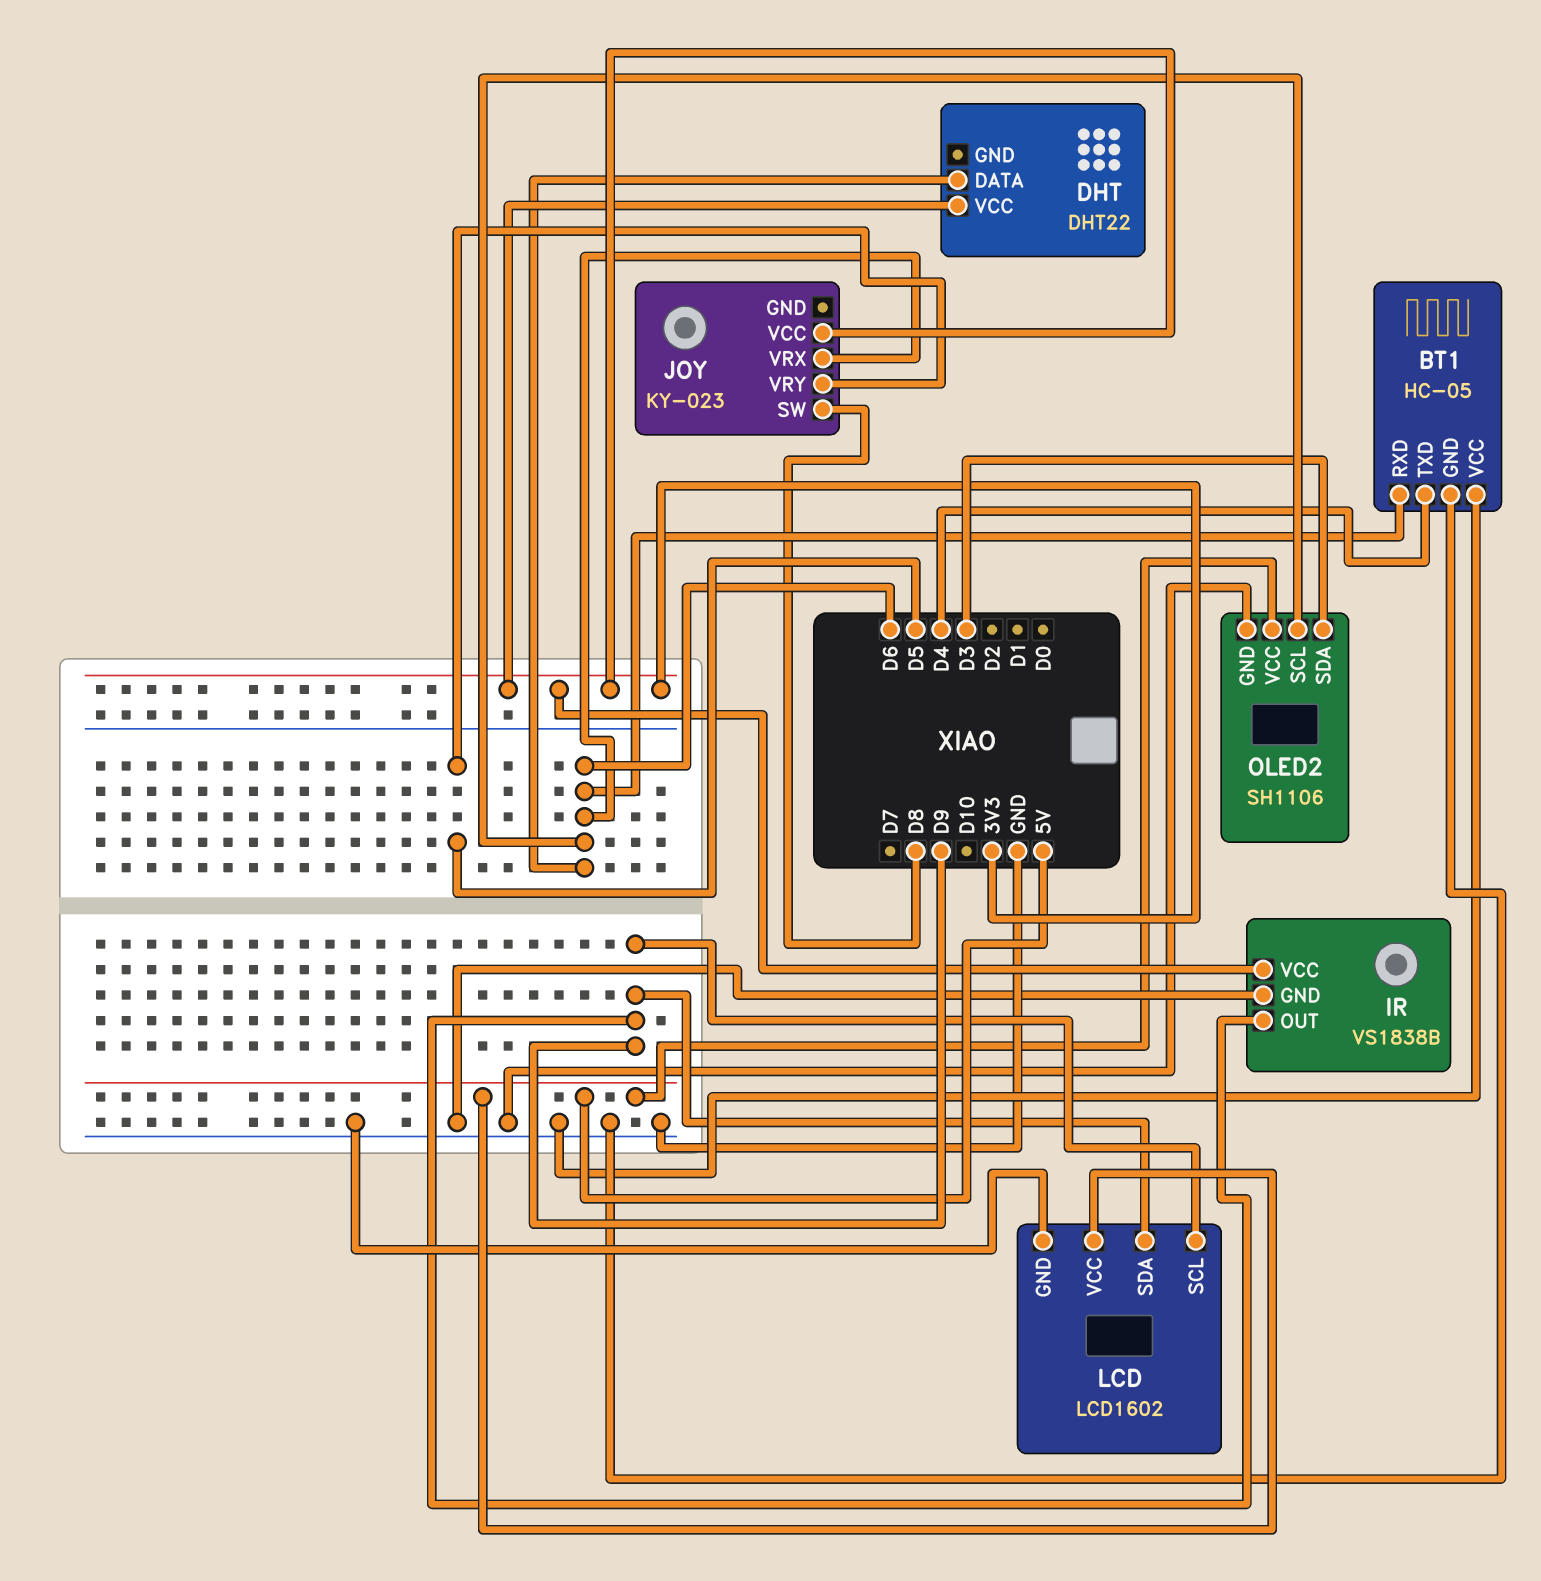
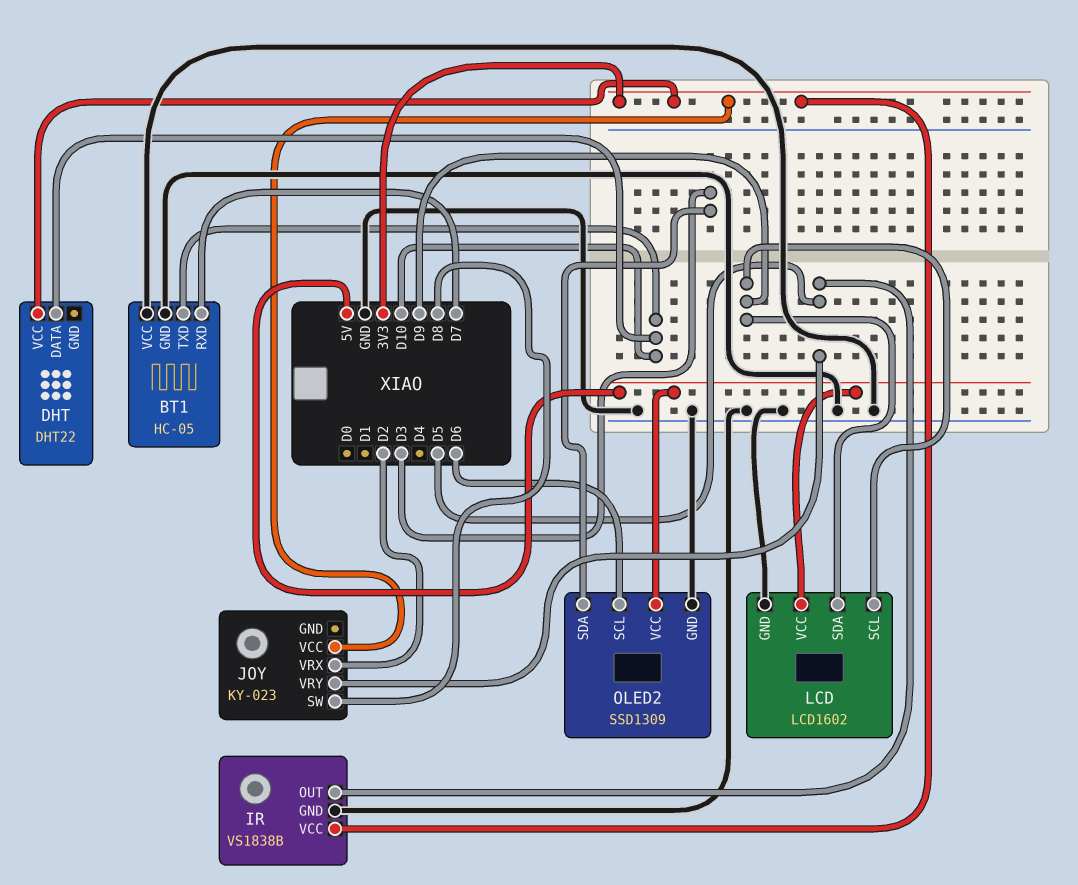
BT1 pin RXD: D6 -> D7
BT1 pin TXD: D4 -> D10
DHT pin DATA: D6 -> D10
IR pin OUT: D9 -> D5
JOY pin VRX: D6 -> D2
OLED2: SH1106 -> SSD1309

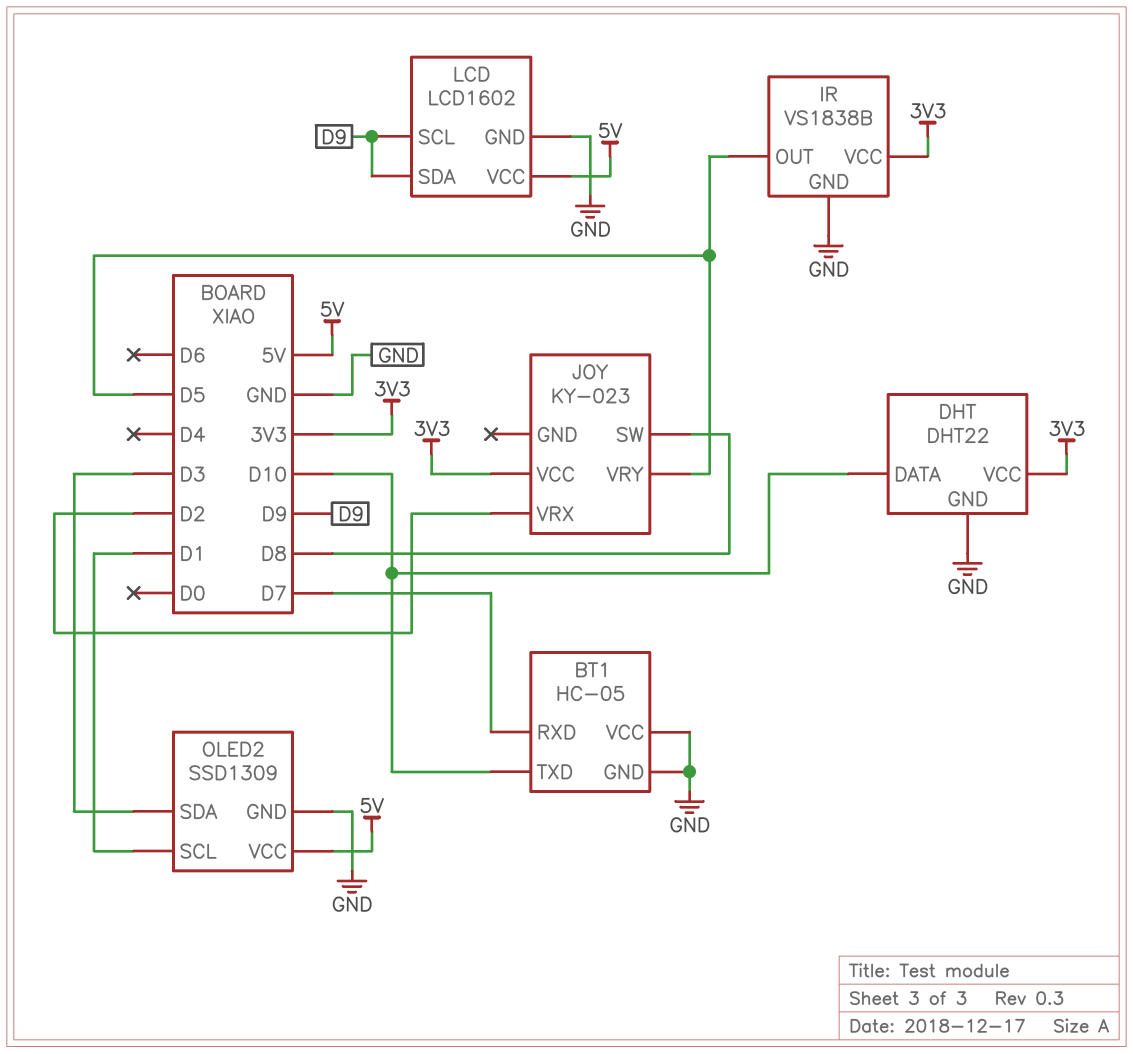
DHT pin GND: none -> GND
OLED2 pin SCL: D6 -> D1

